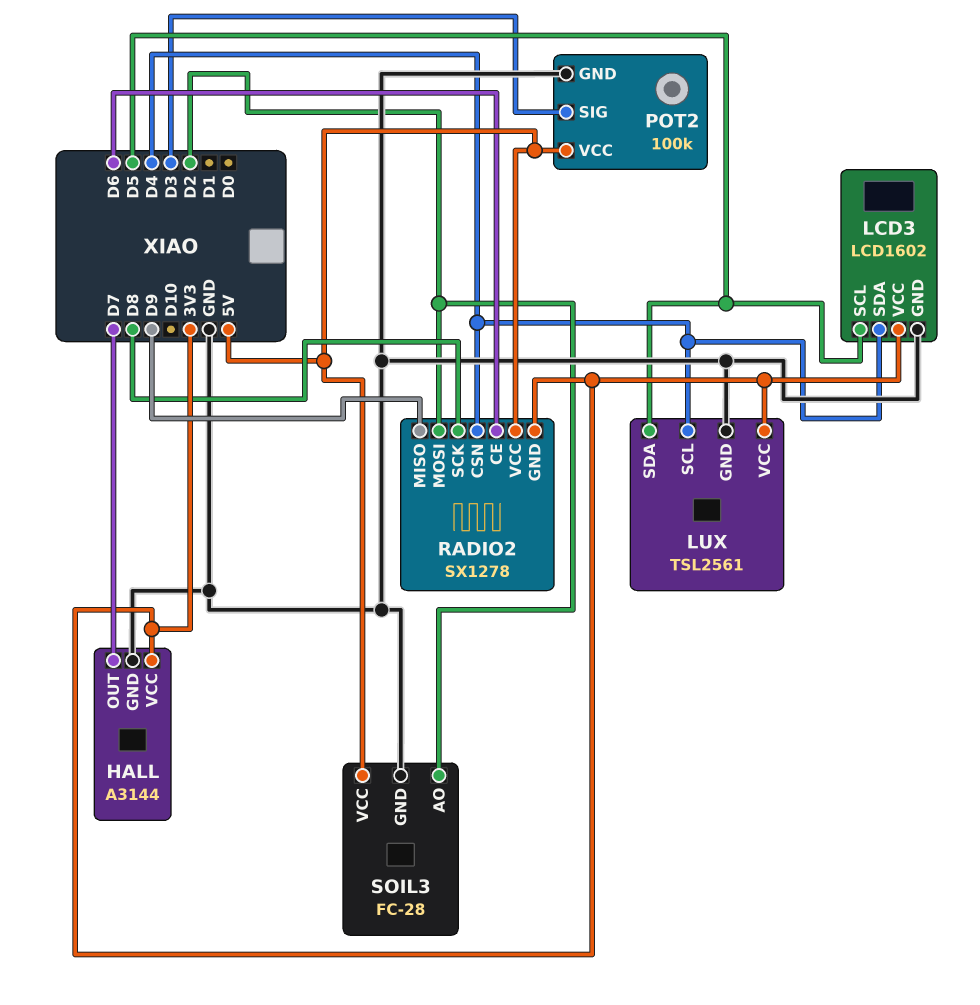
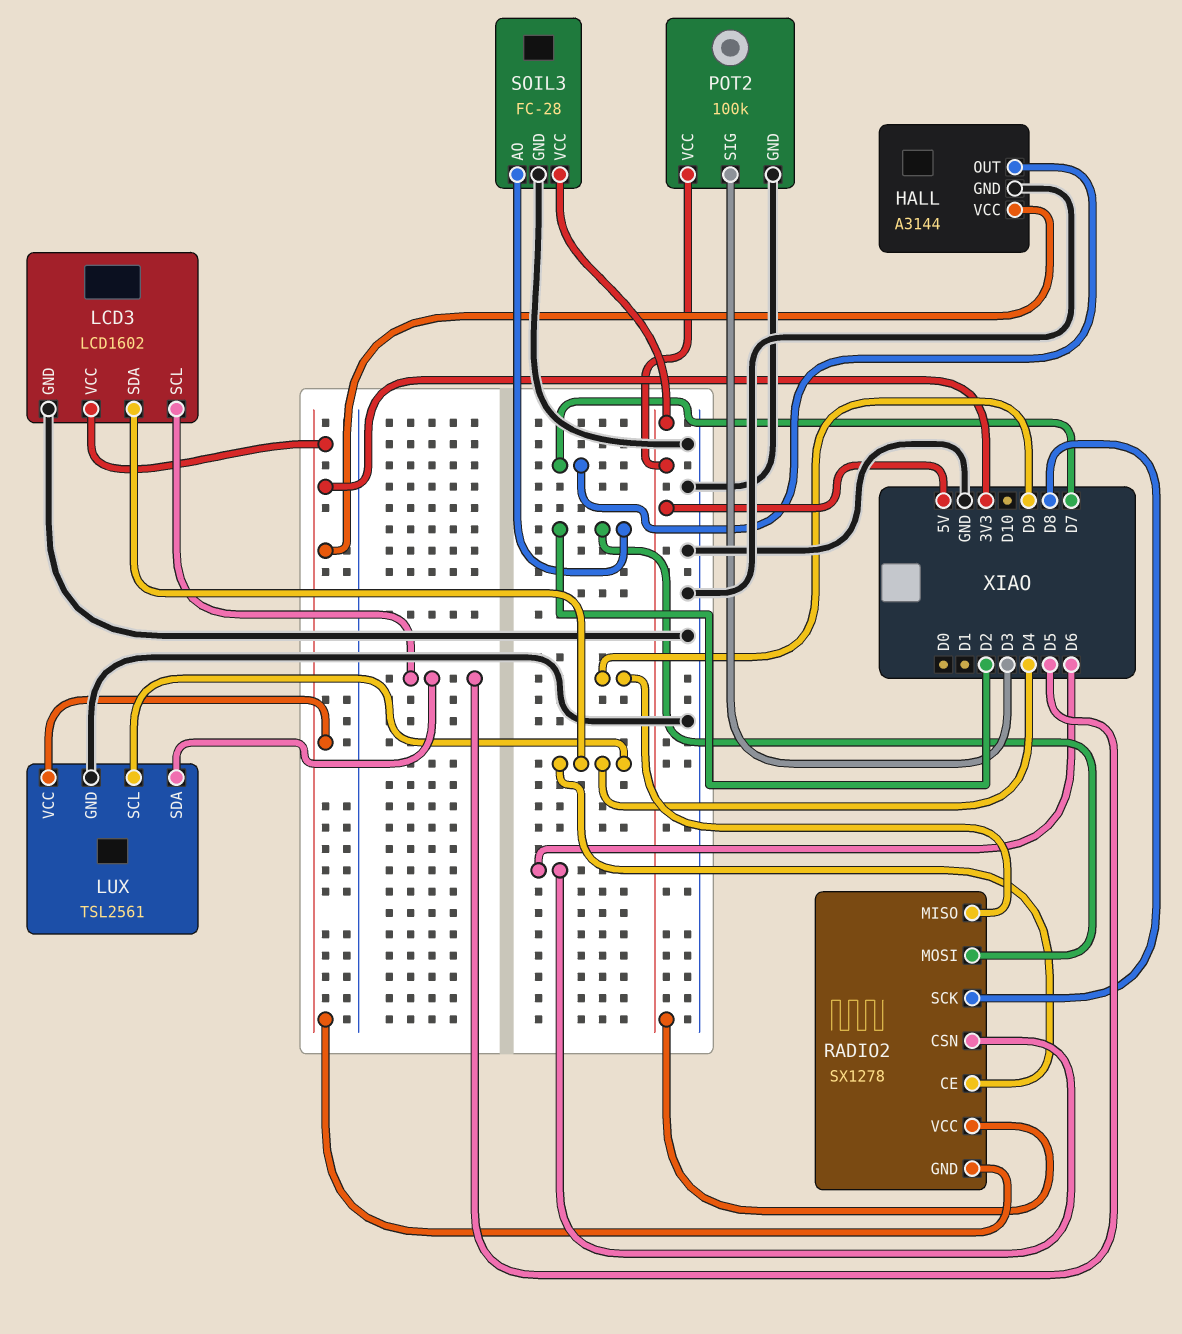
RADIO2 pin CE: D6 -> D4
RADIO2 pin CSN: D4 -> D6

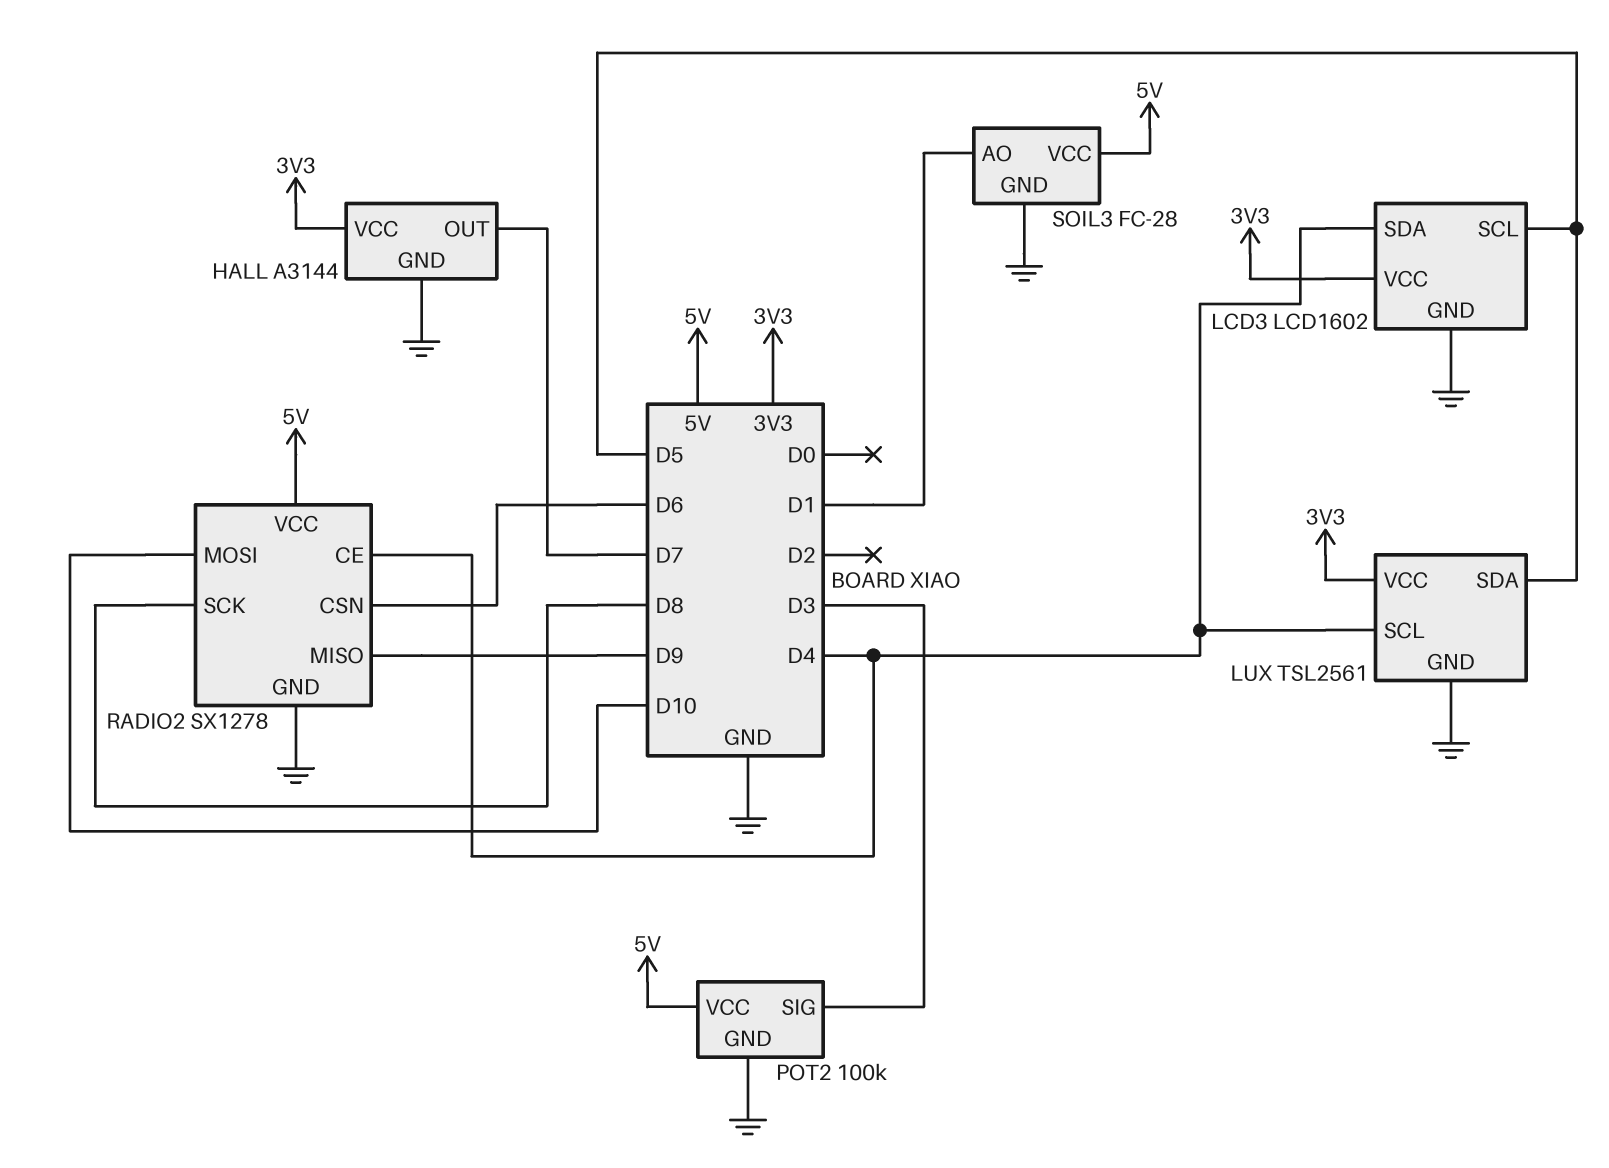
RADIO2 pin GND: 3V3 -> GND
RADIO2 pin MOSI: D2 -> D10
SOIL3 pin AO: D2 -> D1

